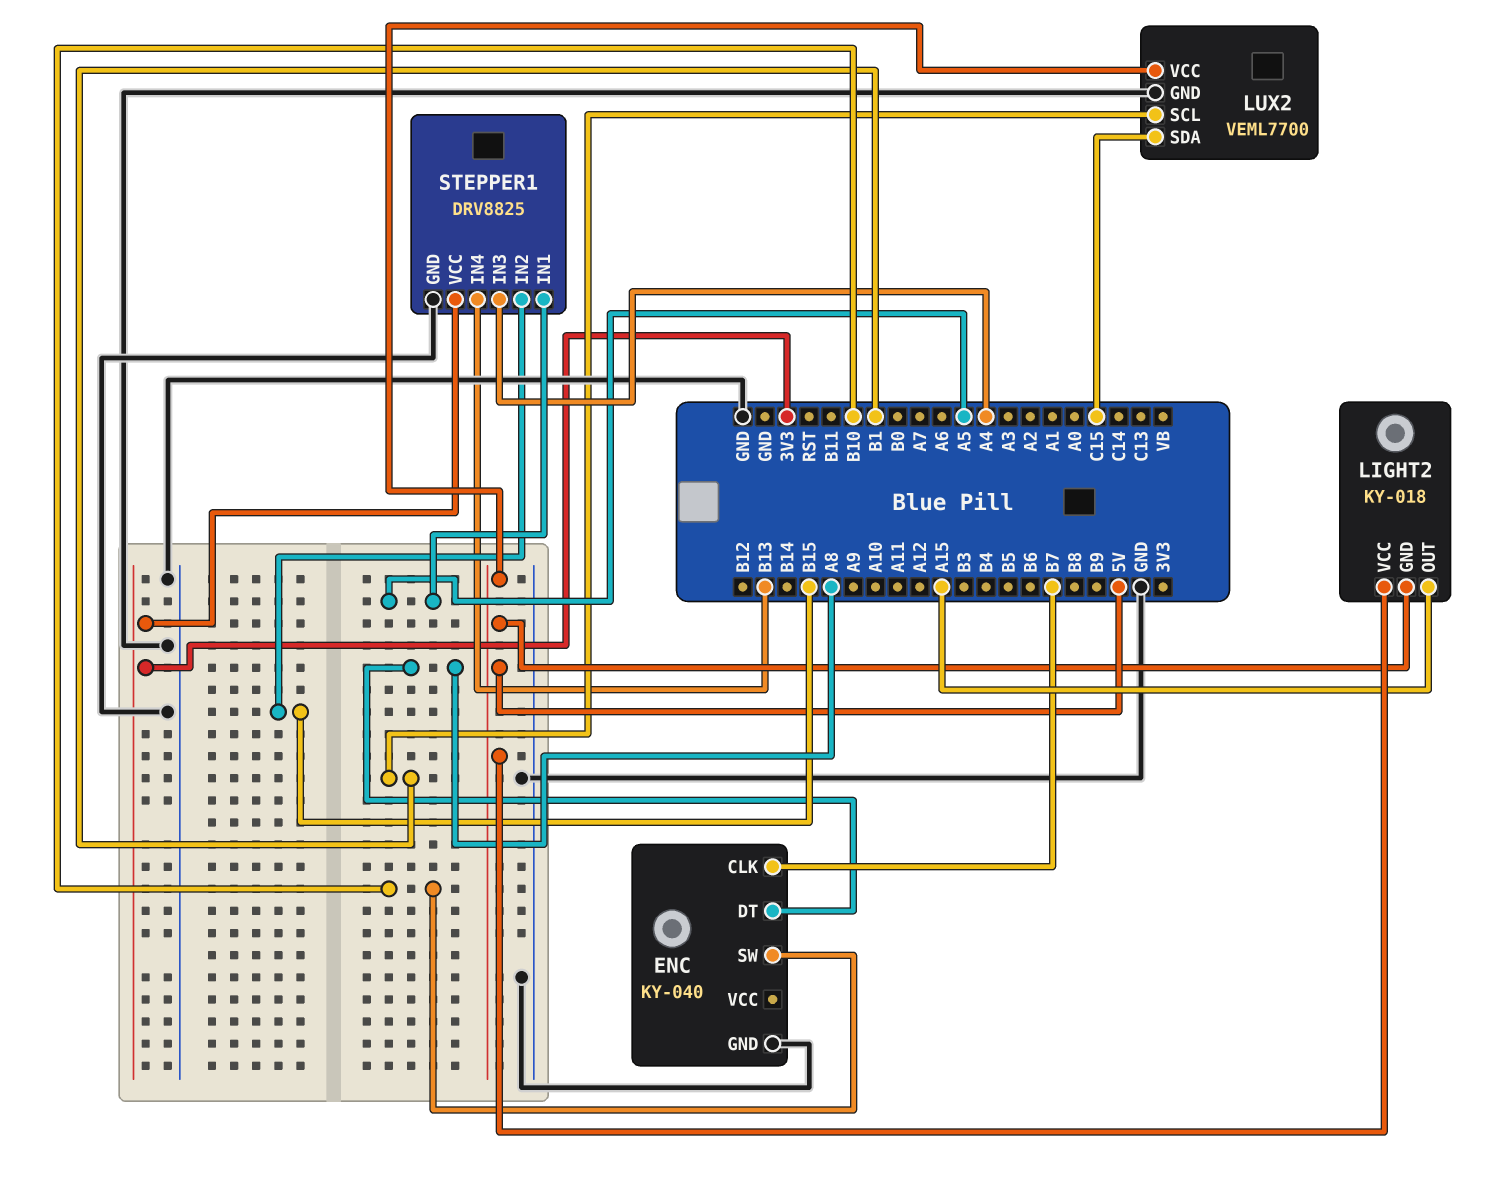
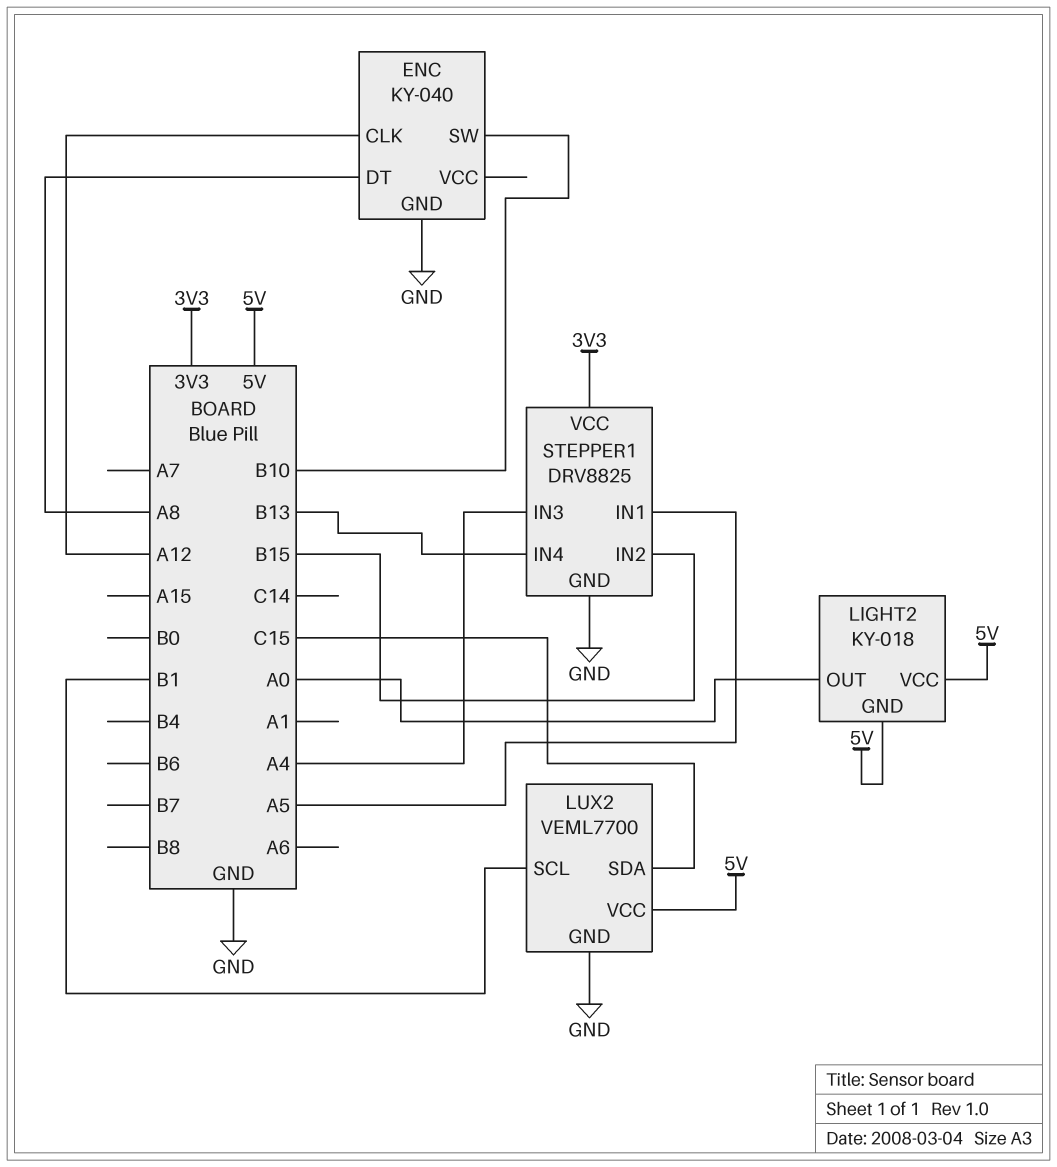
ENC pin CLK: B7 -> A12
LIGHT2 pin OUT: A15 -> A0

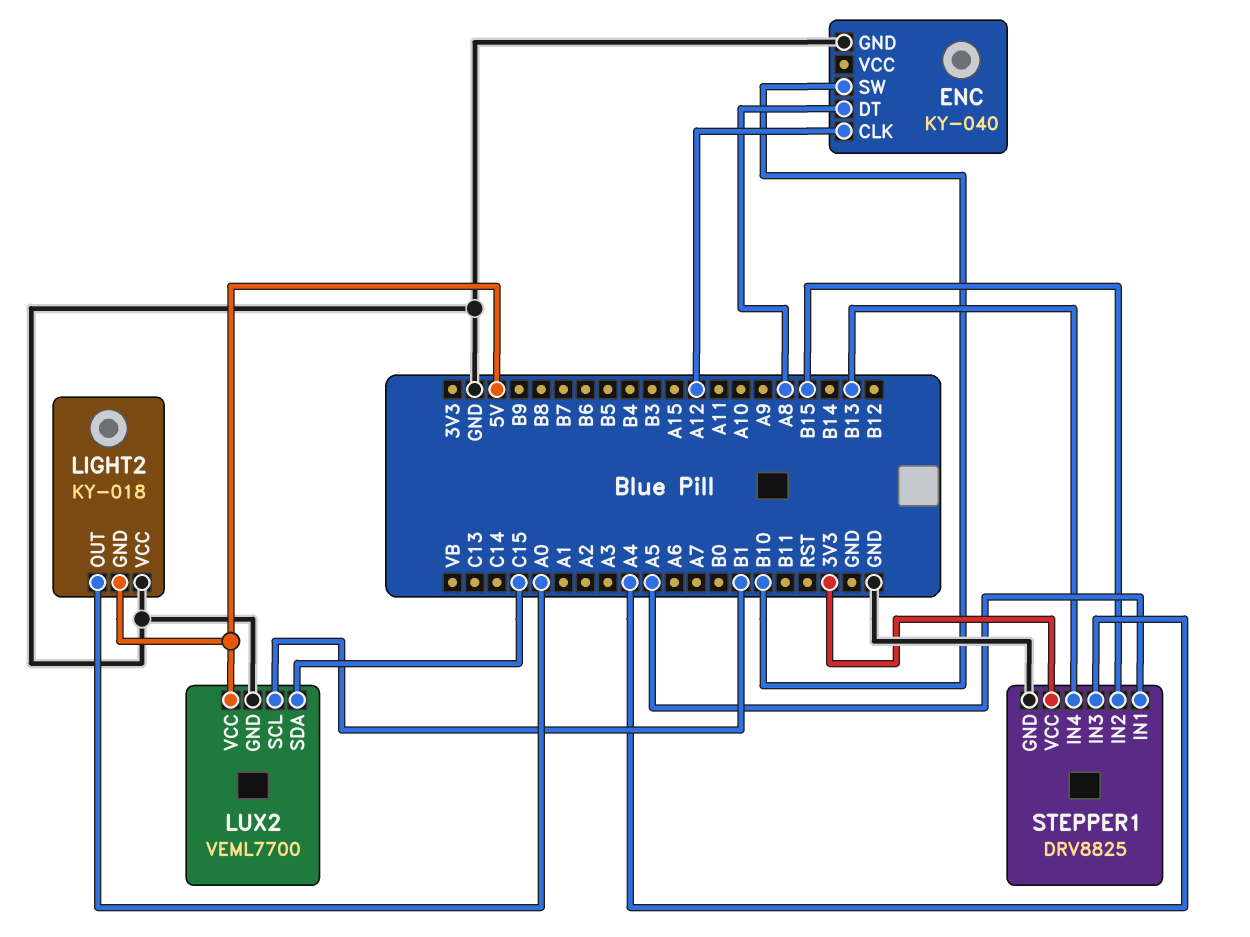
LIGHT2 pin VCC: 5V -> GND

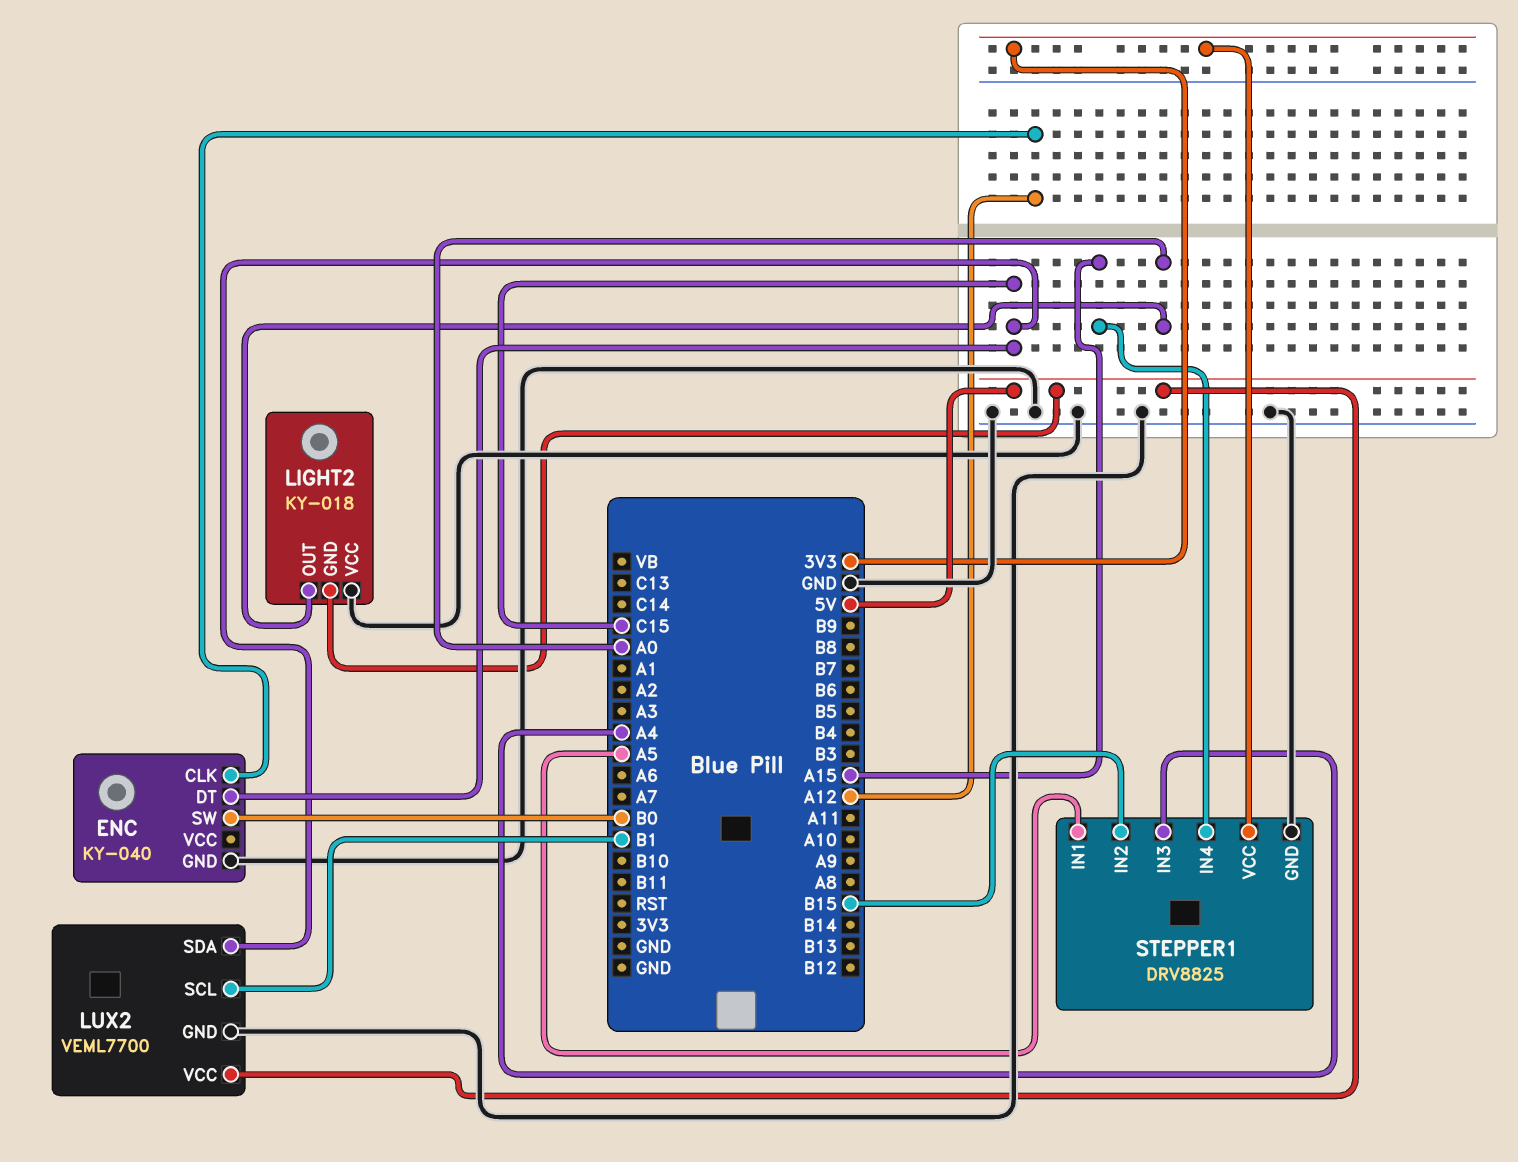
ENC pin DT: A8 -> C15
ENC pin SW: B10 -> B0
STEPPER1 pin IN4: B13 -> A15

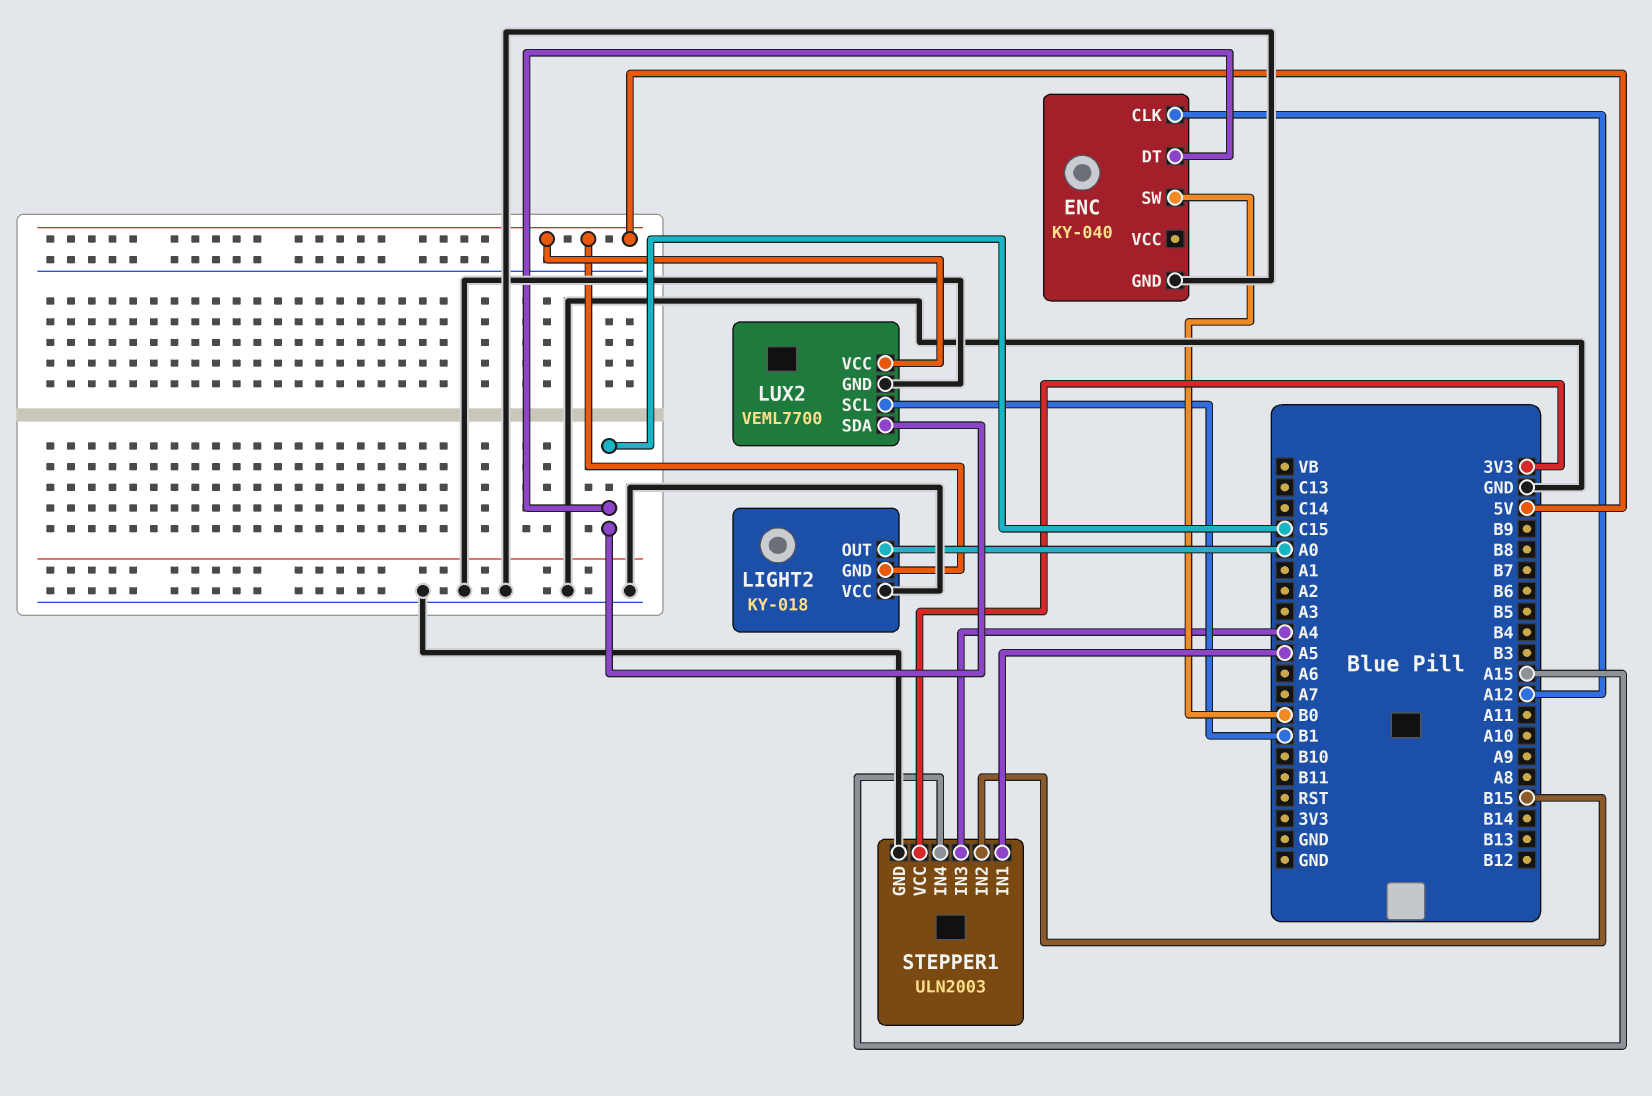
STEPPER1: DRV8825 -> ULN2003

